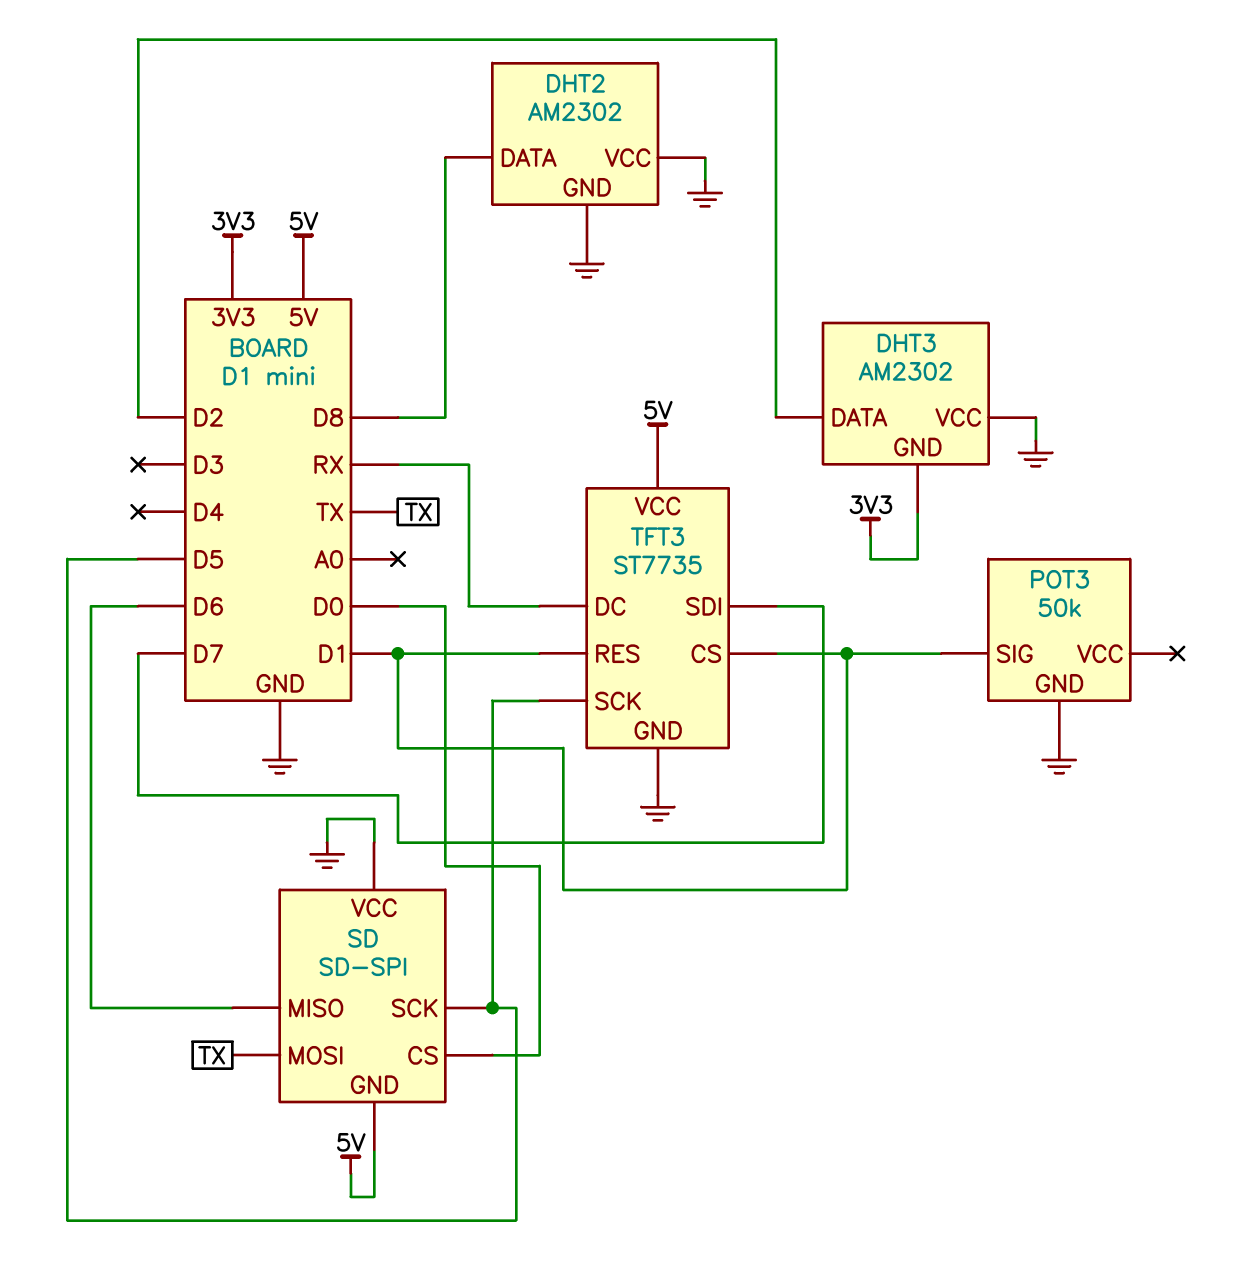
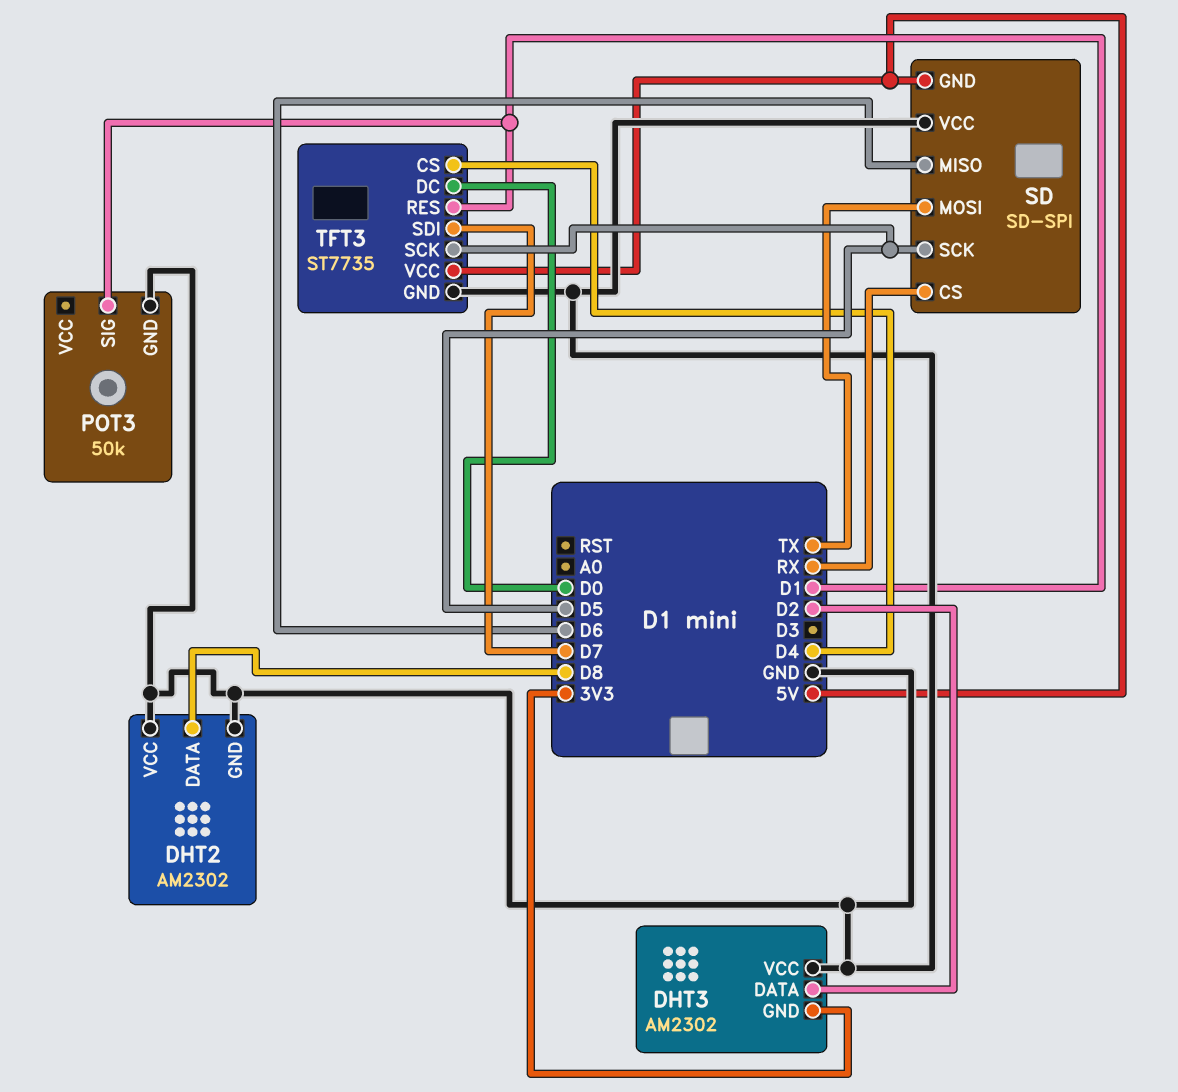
SD pin CS: D0 -> RX
TFT3 pin CS: D1 -> D4
TFT3 pin DC: RX -> D0

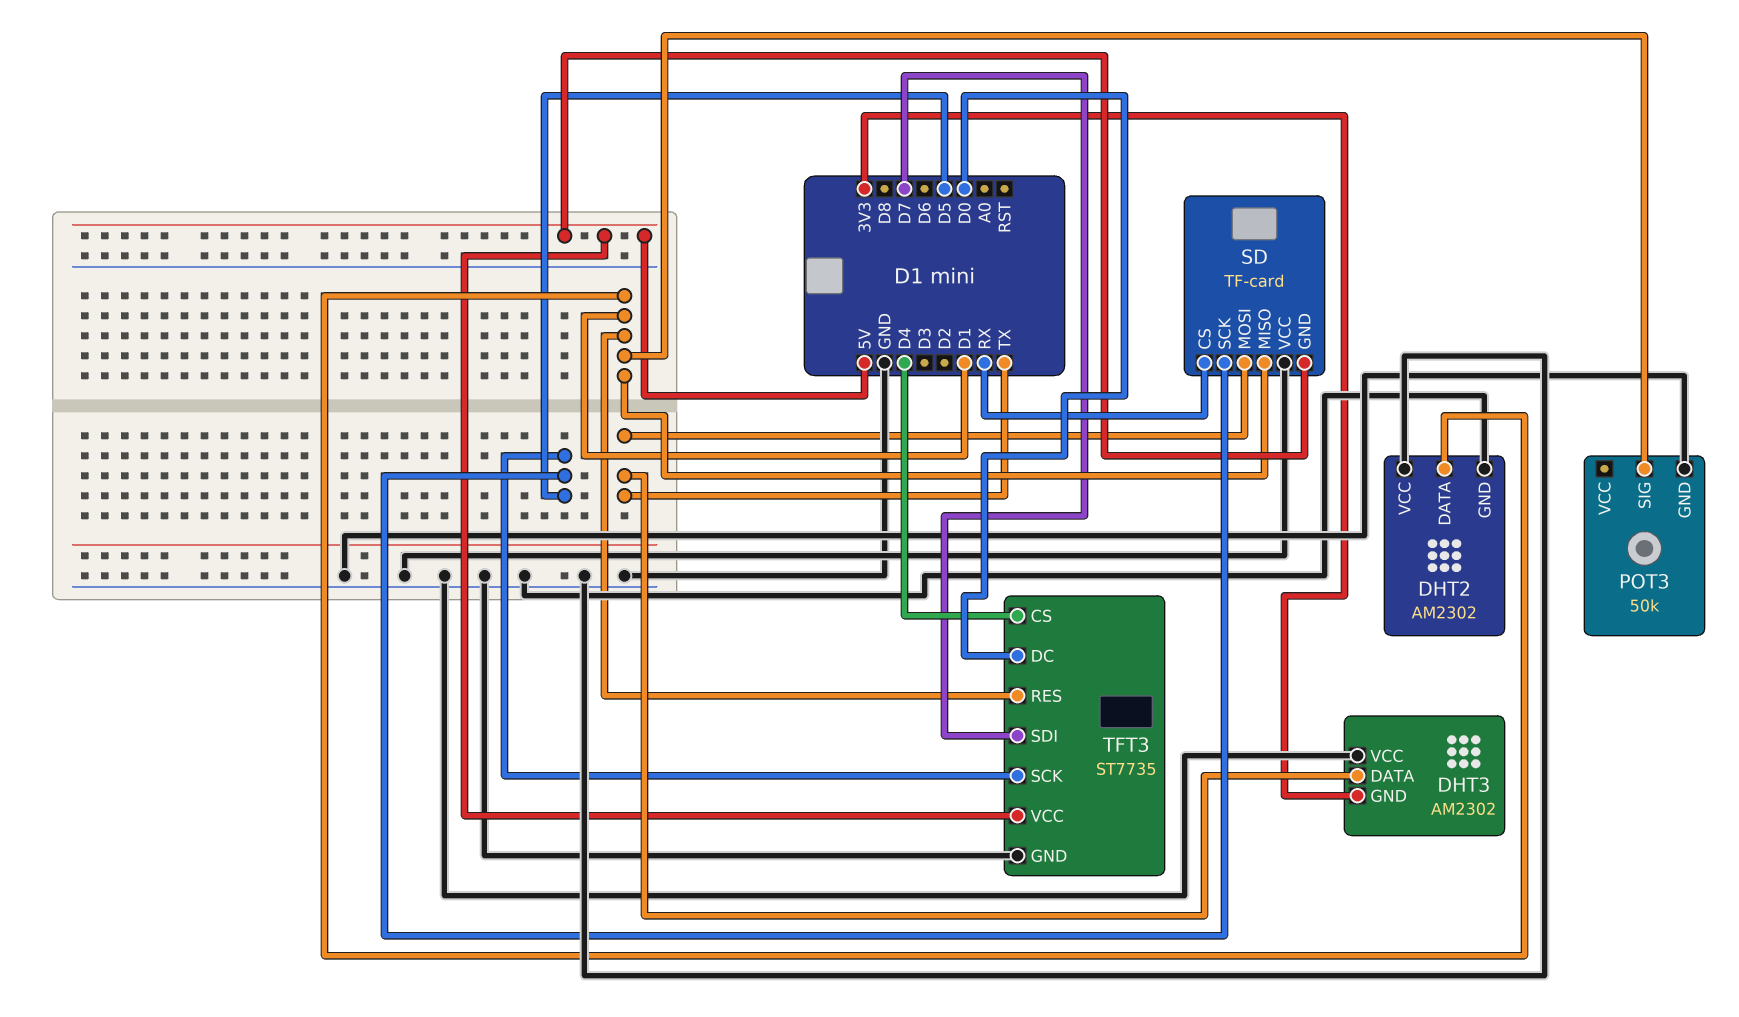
DHT2 pin DATA: D8 -> D1
DHT3 pin DATA: D2 -> TX
SD: SD-SPI -> TF-card
SD pin MISO: D6 -> D1

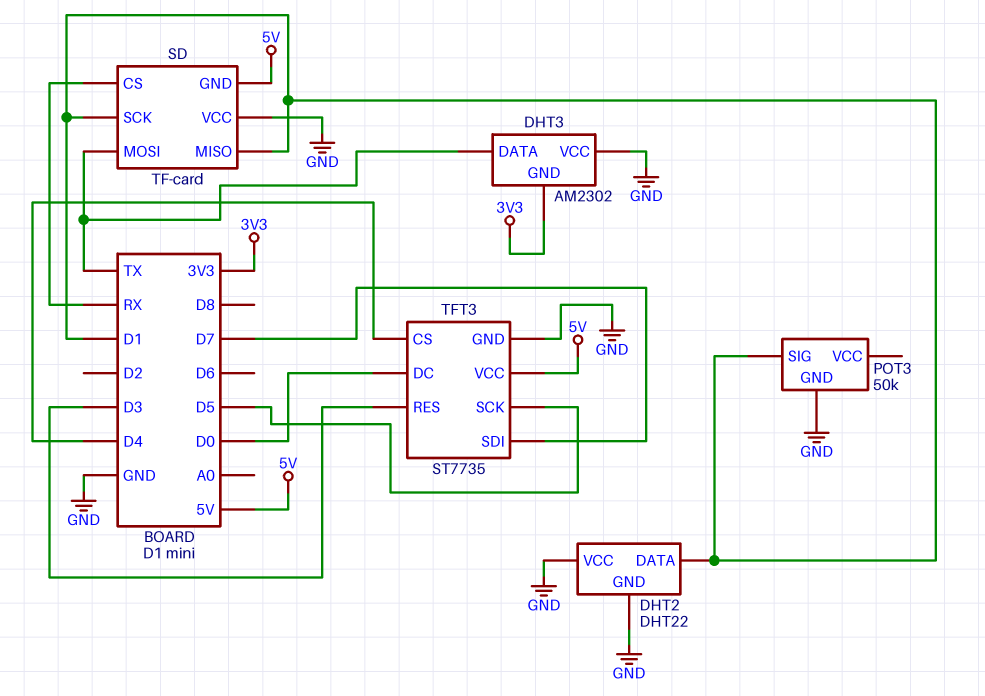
DHT2: AM2302 -> DHT22
SD pin SCK: D5 -> D1
TFT3 pin RES: D1 -> D3

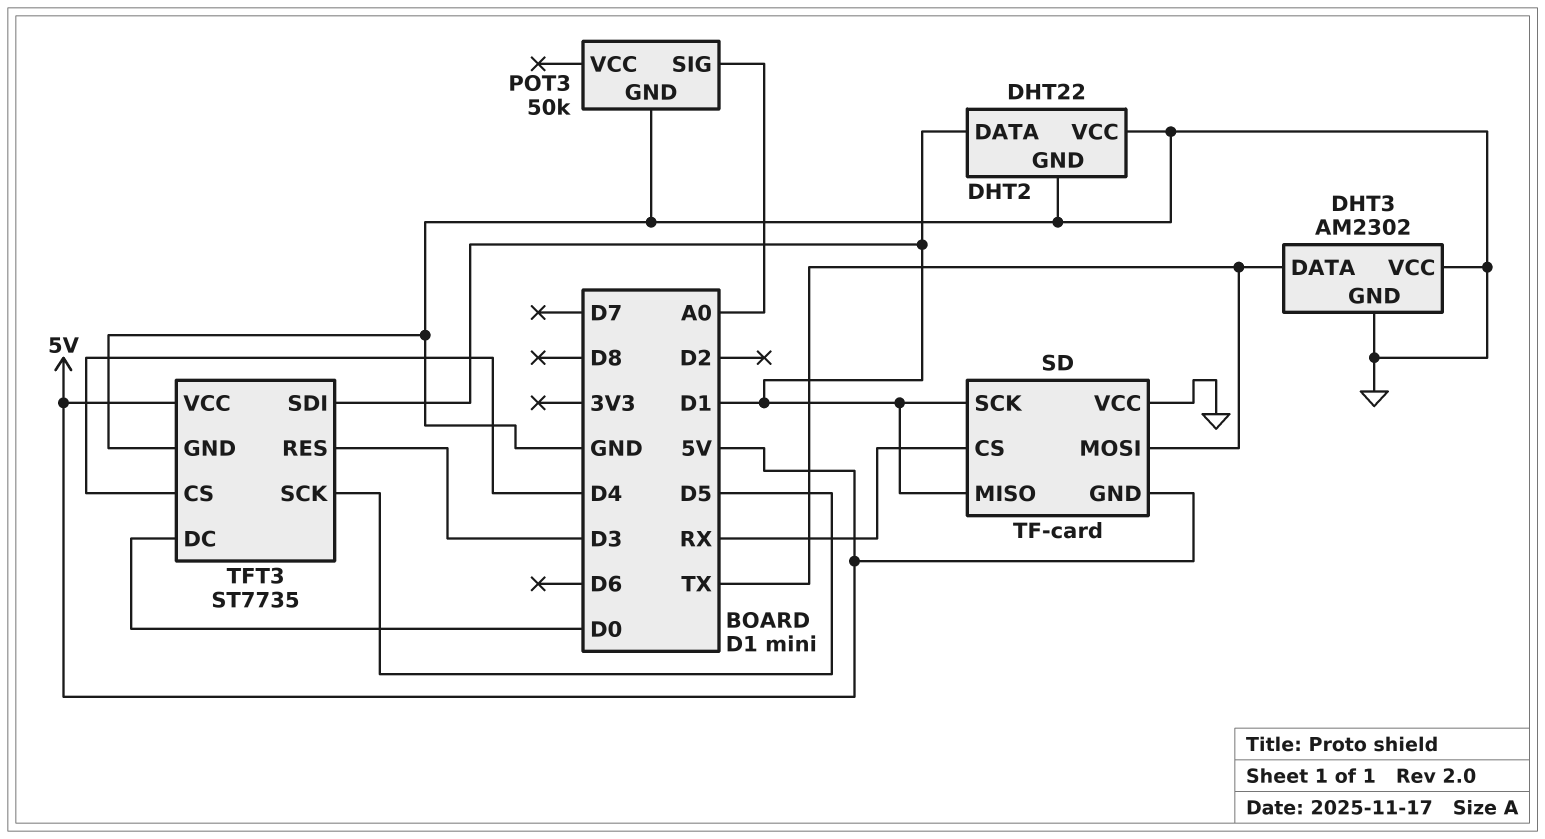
DHT3 pin GND: 3V3 -> GND
POT3 pin SIG: D1 -> A0
TFT3 pin SDI: D7 -> D1

